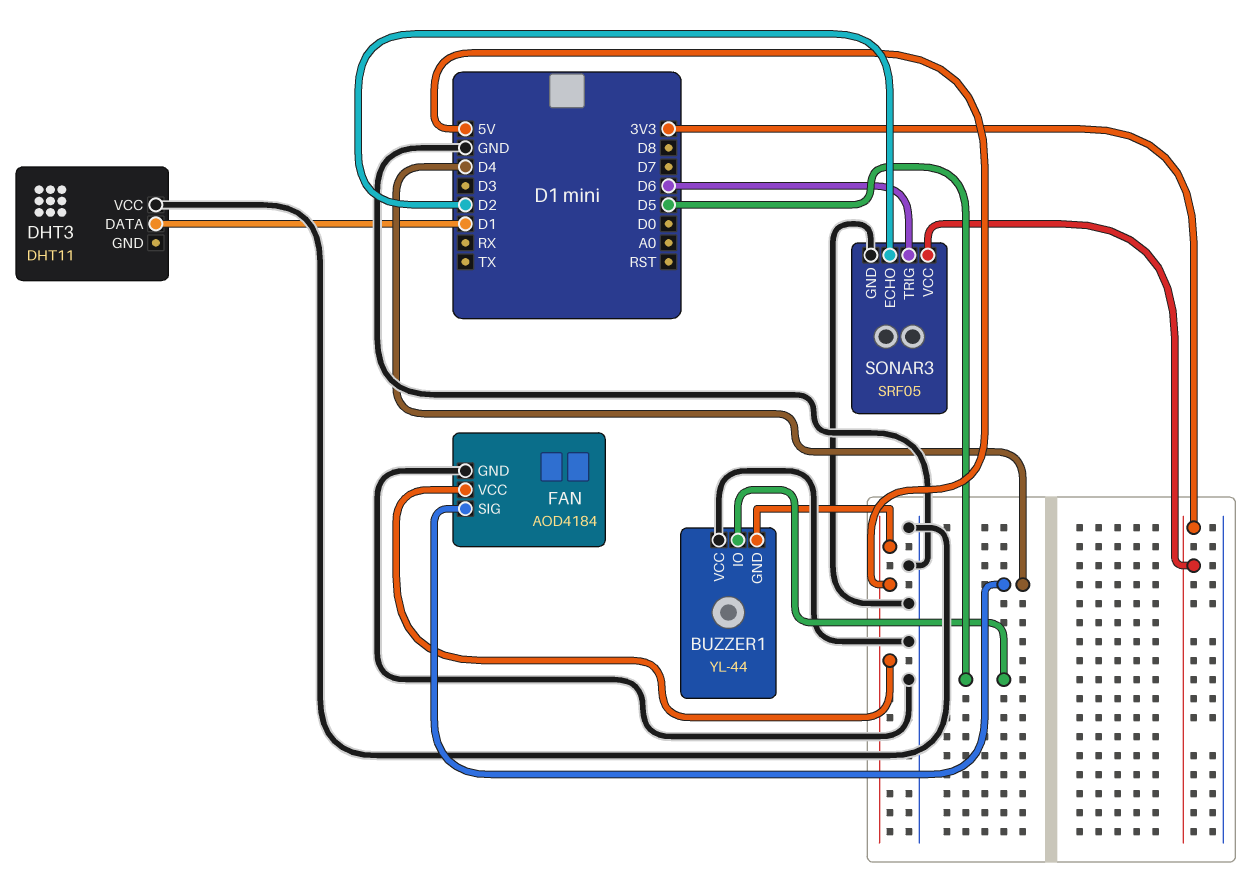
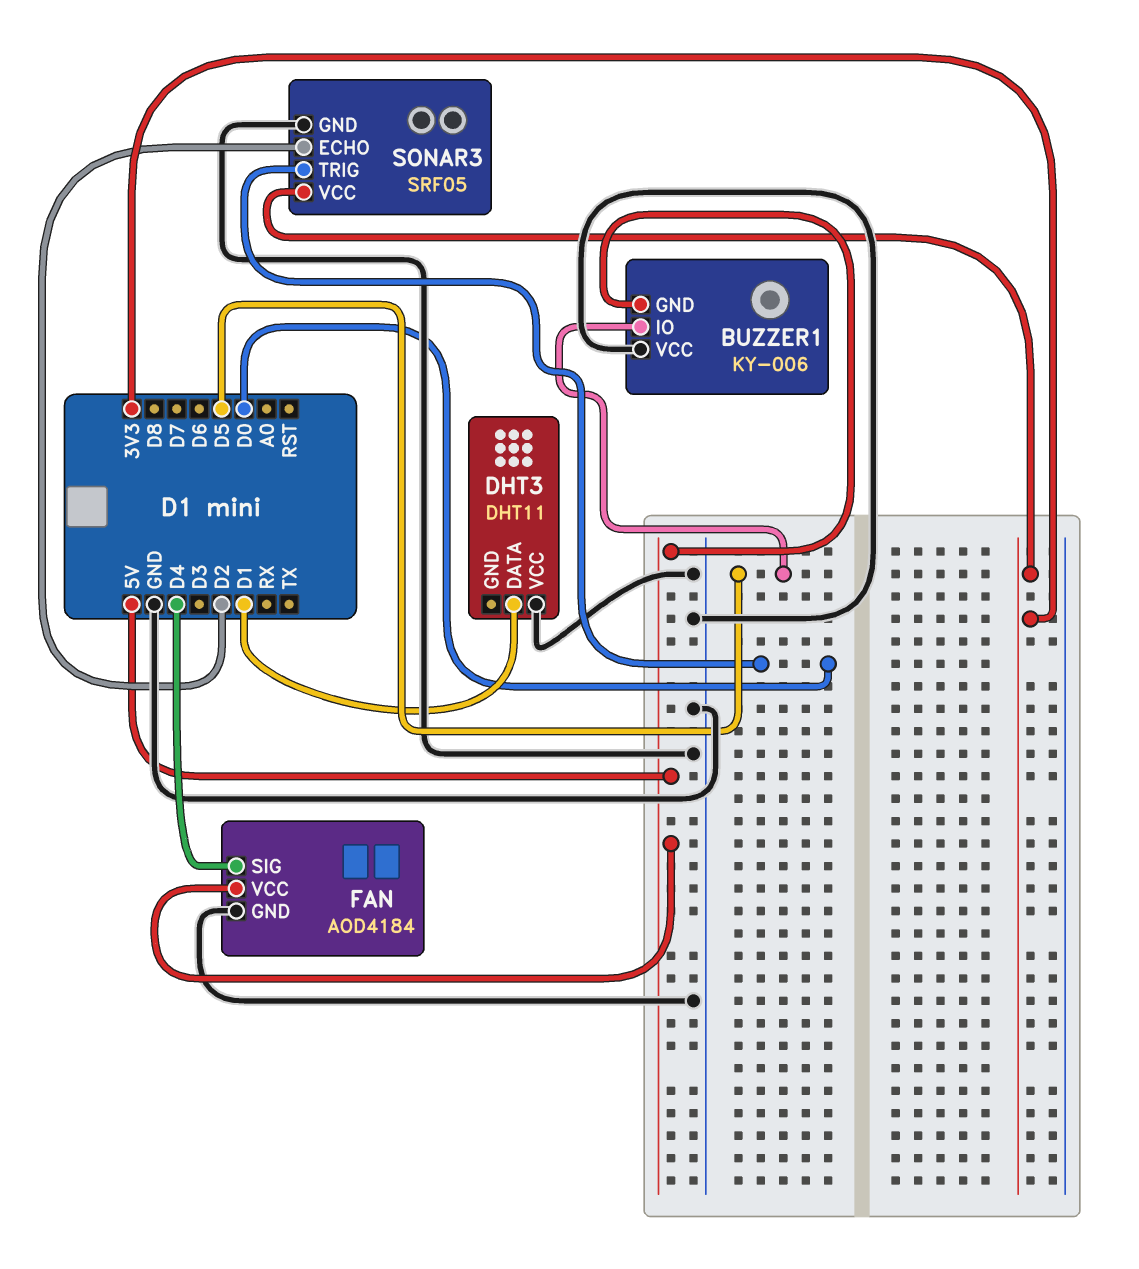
BUZZER1: YL-44 -> KY-006
SONAR3 pin TRIG: D6 -> D0

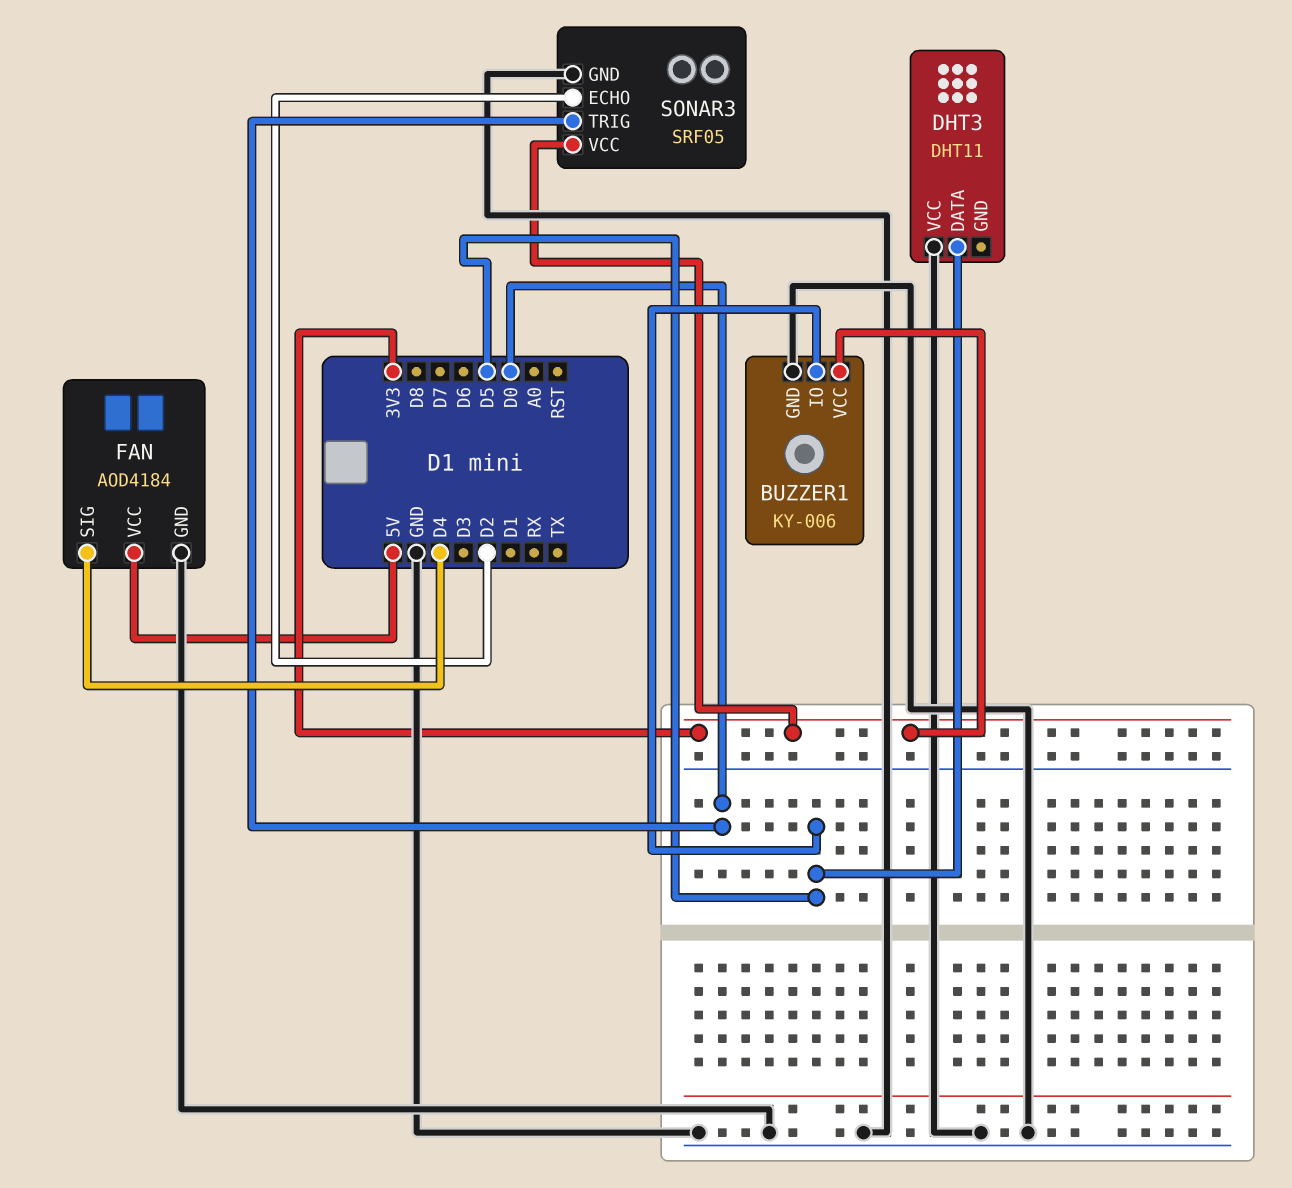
BUZZER1 pin GND: 5V -> GND
BUZZER1 pin VCC: GND -> 3V3
DHT3 pin DATA: D1 -> D5

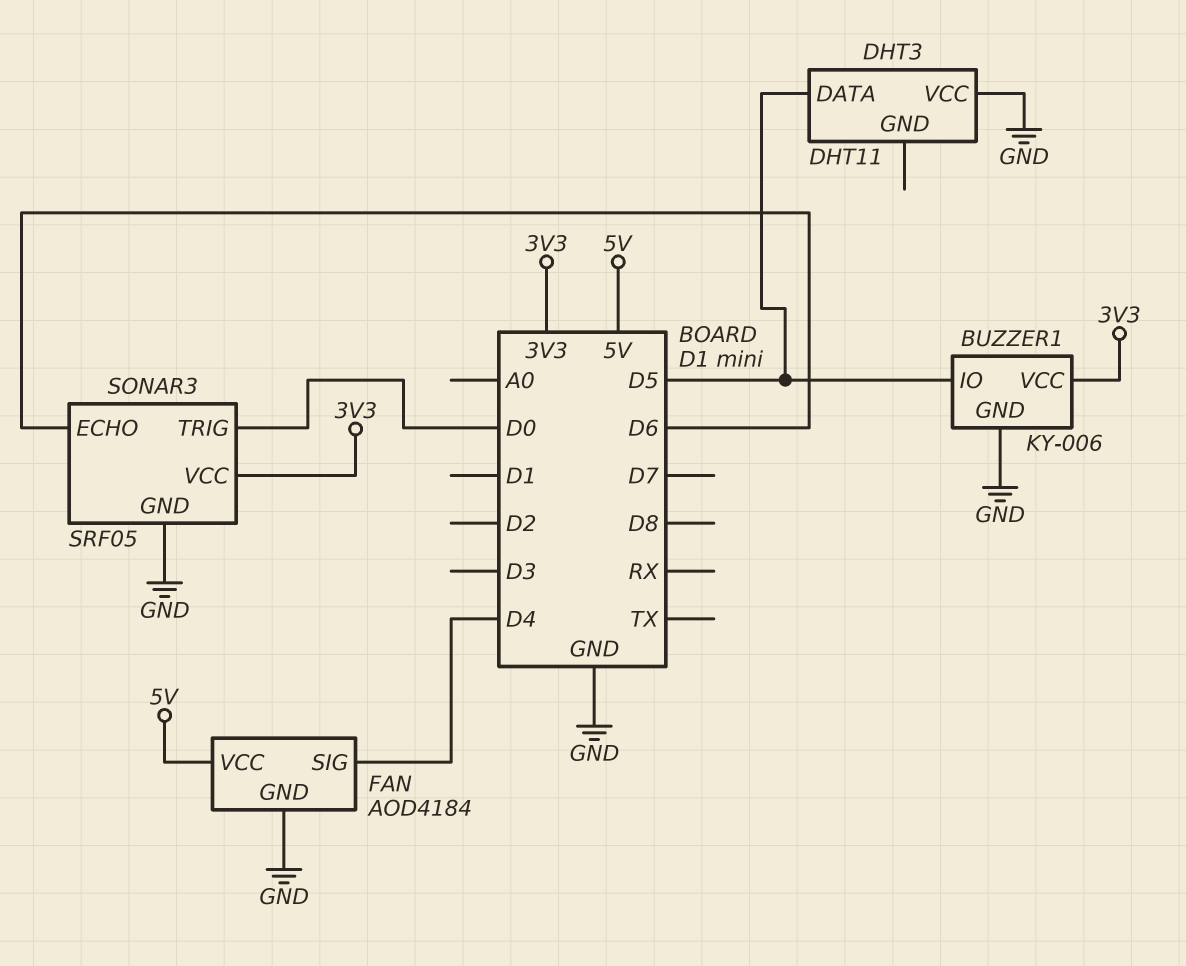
SONAR3 pin ECHO: D2 -> D6

